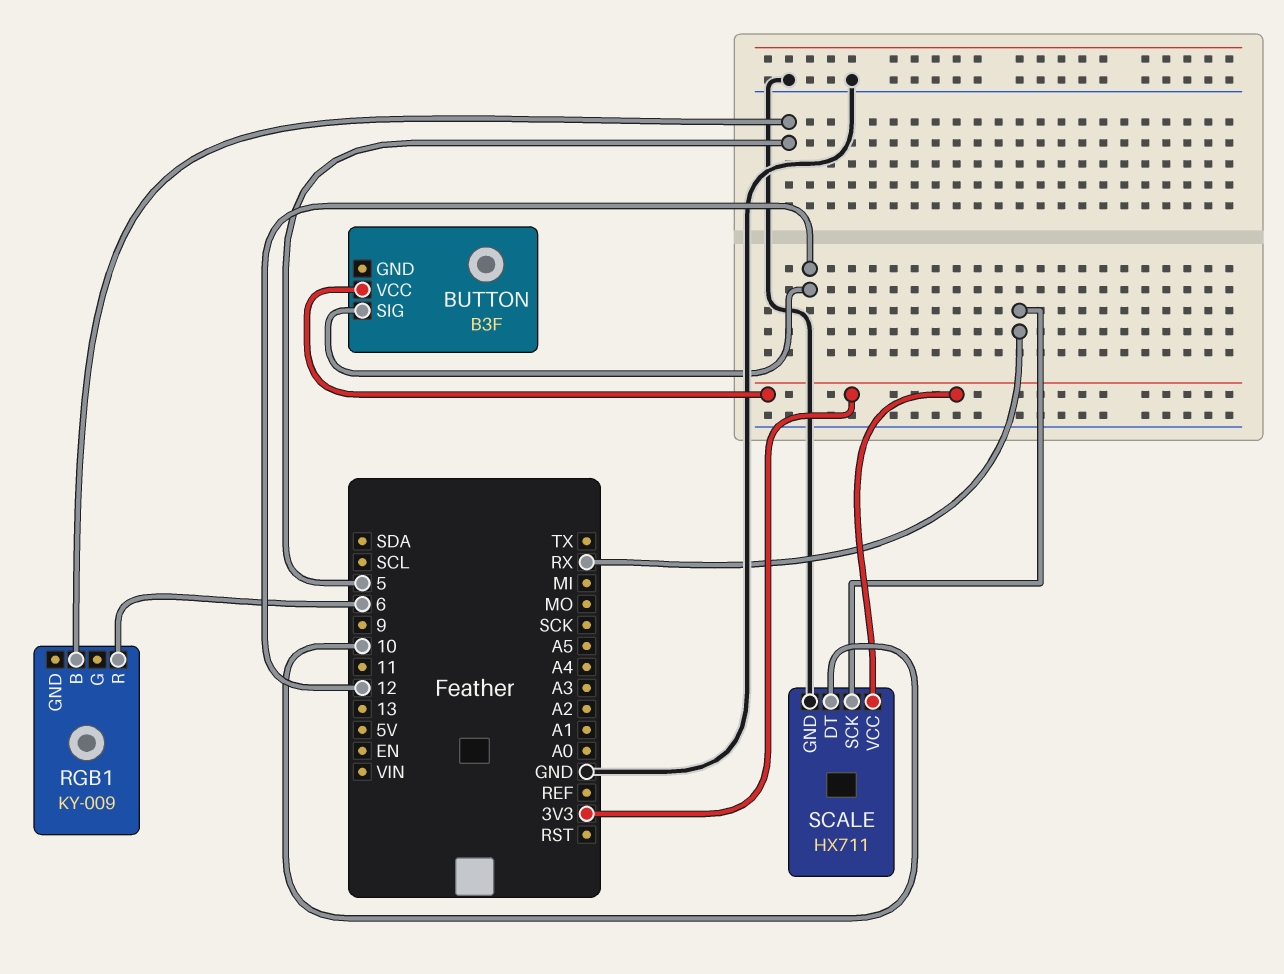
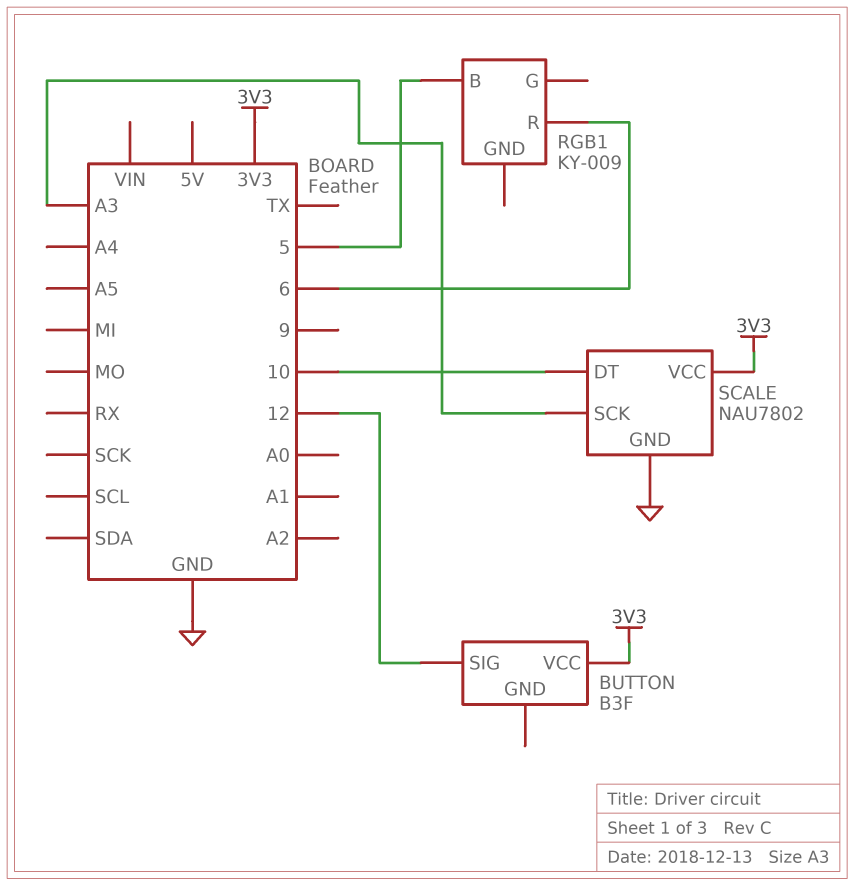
SCALE: HX711 -> NAU7802
SCALE pin SCK: RX -> A3

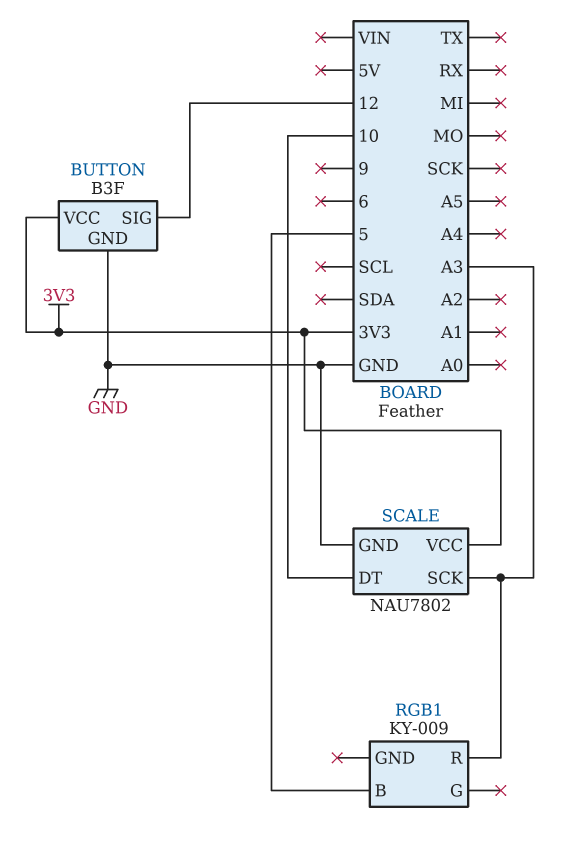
BUTTON pin GND: none -> GND
RGB1 pin R: 6 -> A3

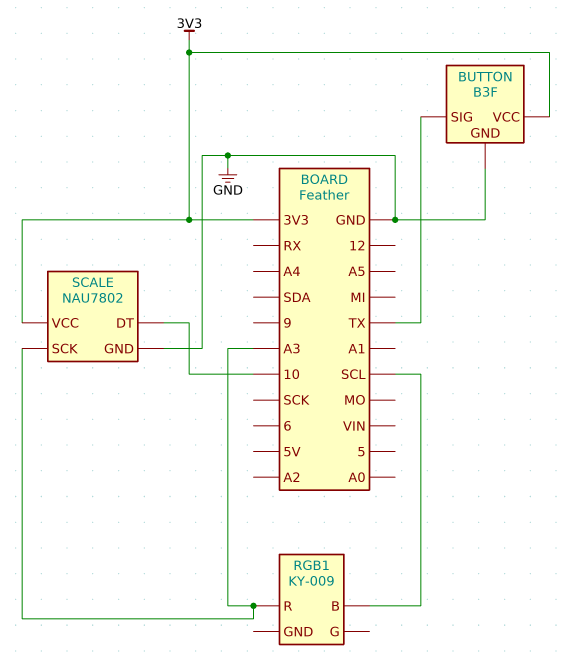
BUTTON pin SIG: 12 -> TX
RGB1 pin B: 5 -> SCL

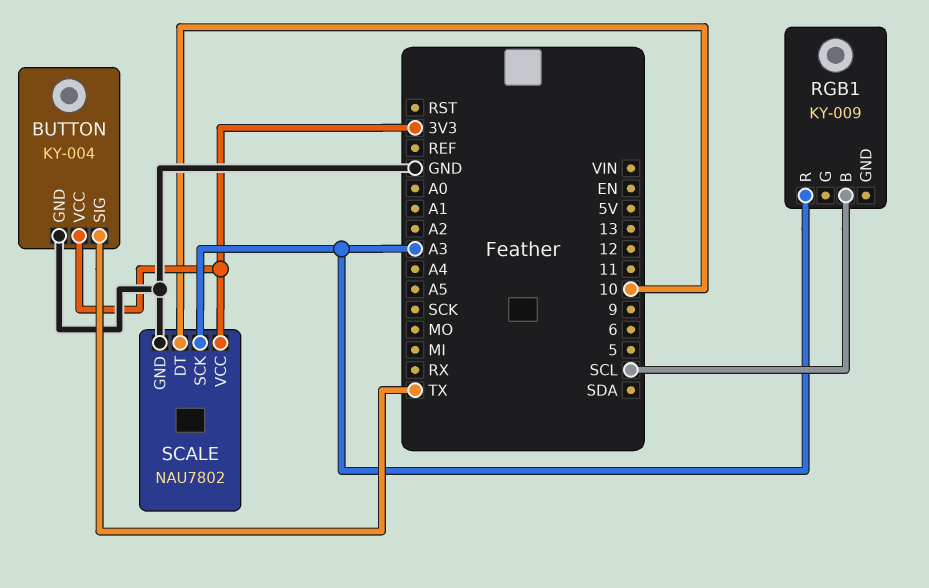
BUTTON: B3F -> KY-004

